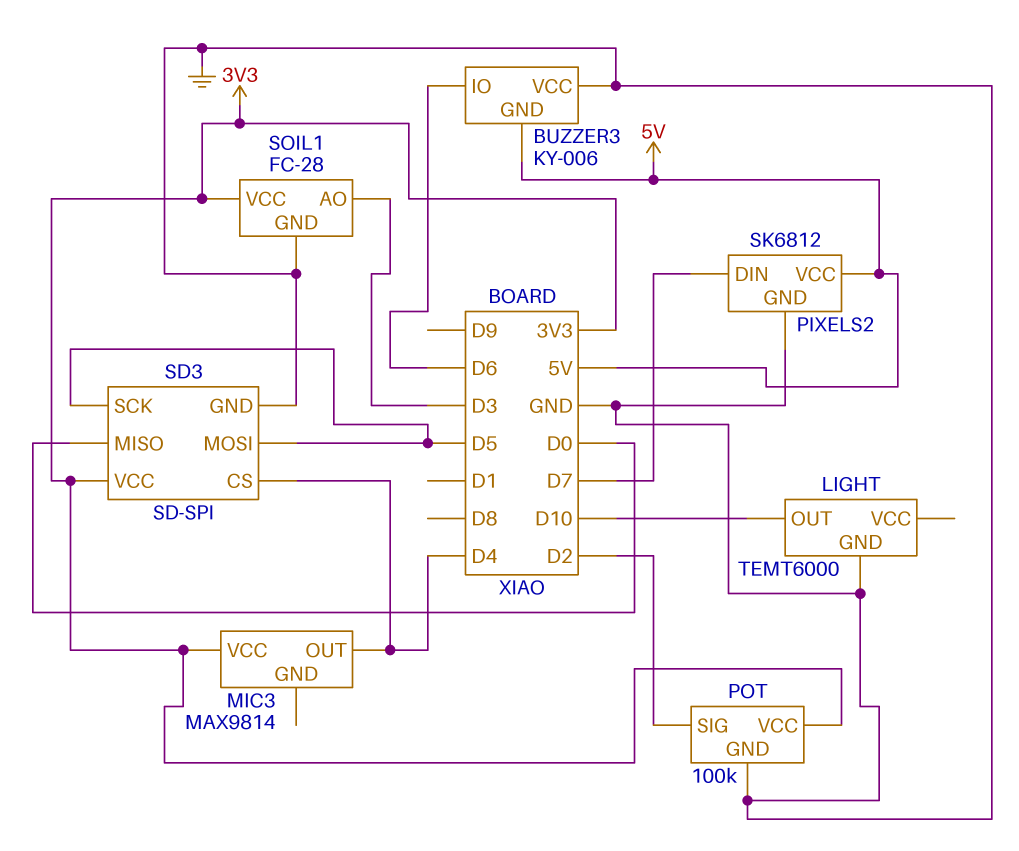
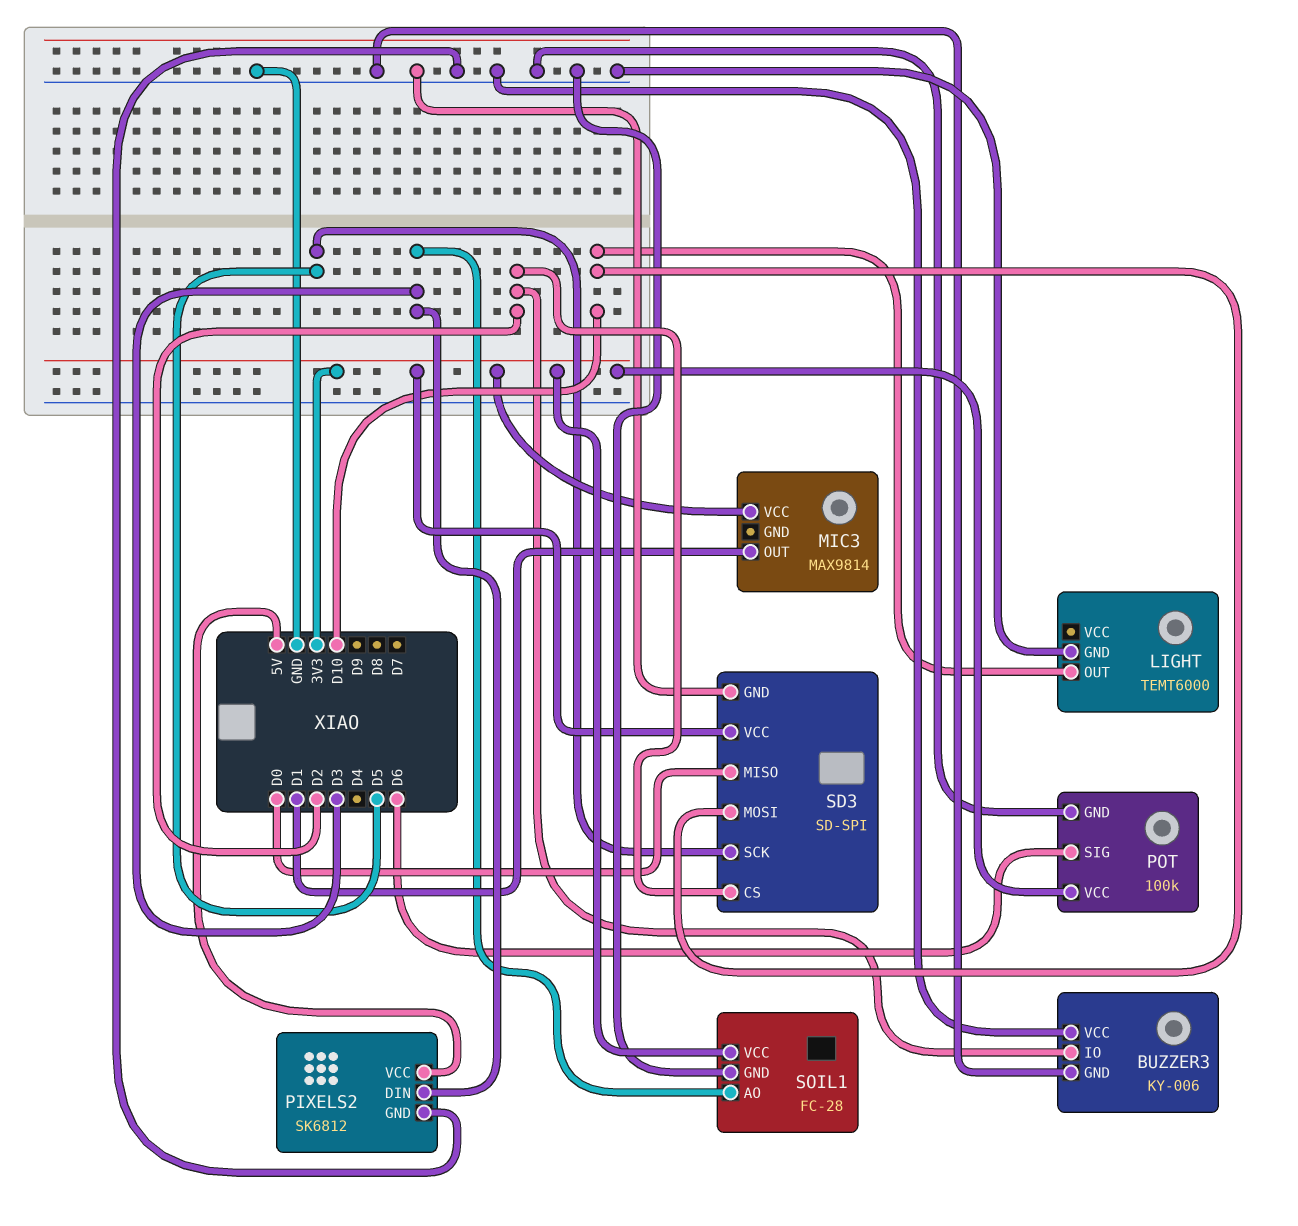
BUZZER3 pin GND: 5V -> GND
BUZZER3 pin IO: D6 -> D2
MIC3 pin OUT: D4 -> D1
PIXELS2 pin DIN: D7 -> D3
POT pin SIG: D2 -> D6
SD3 pin CS: D4 -> D2
SD3 pin MOSI: D5 -> D10

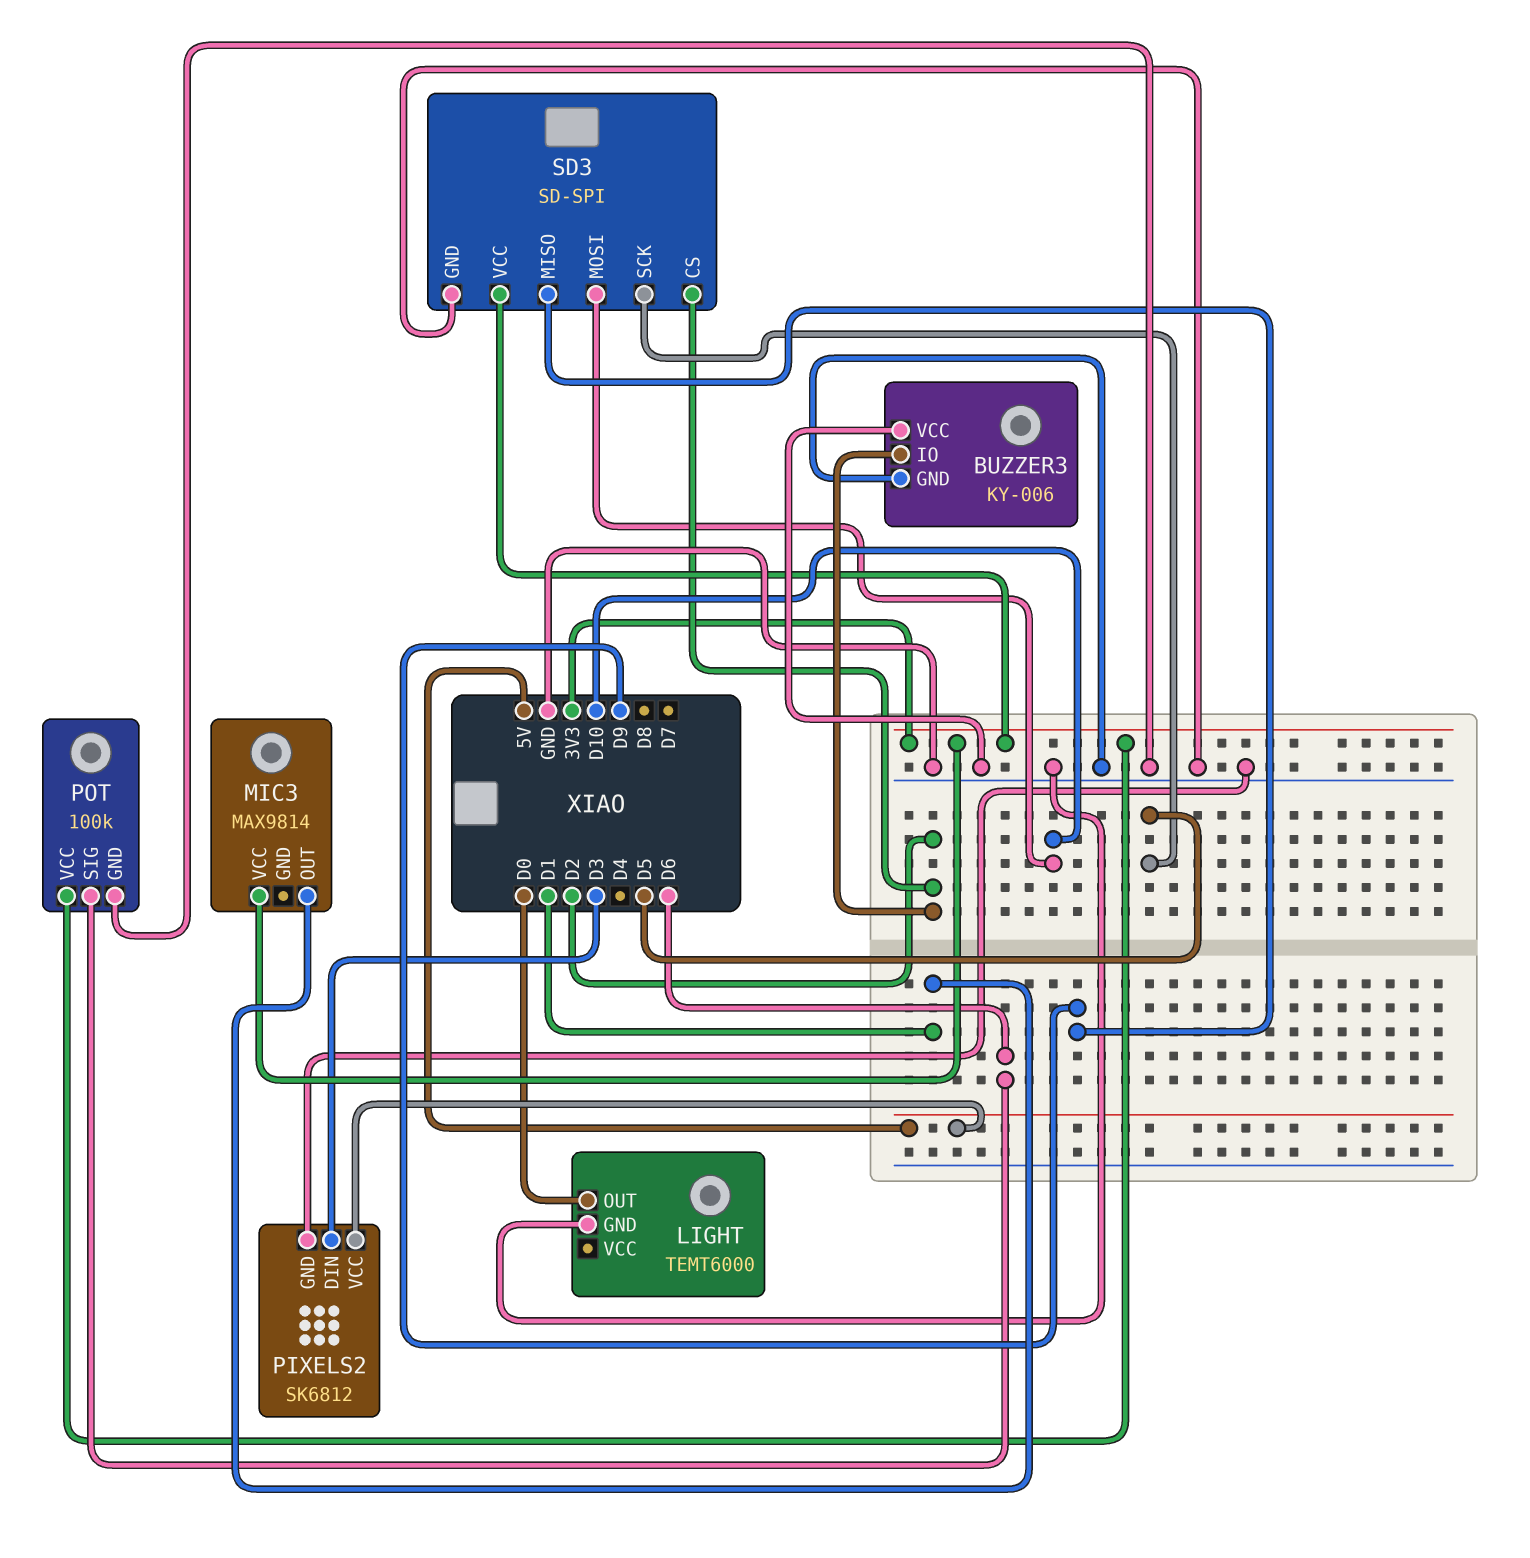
LIGHT pin OUT: D10 -> D0
SD3 pin MISO: D0 -> D9
SOIL1: FC-28 -> none
SOIL1 pin AO: D3 -> none
SOIL1 pin GND: GND -> none
SOIL1 pin VCC: 3V3 -> none

